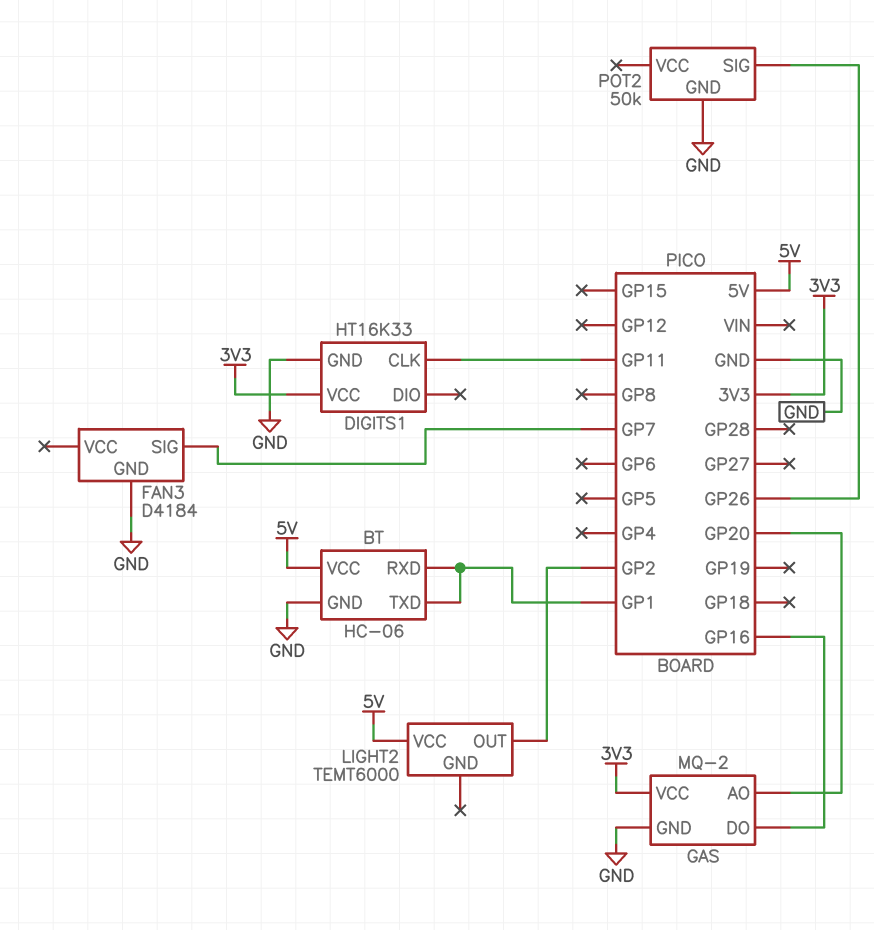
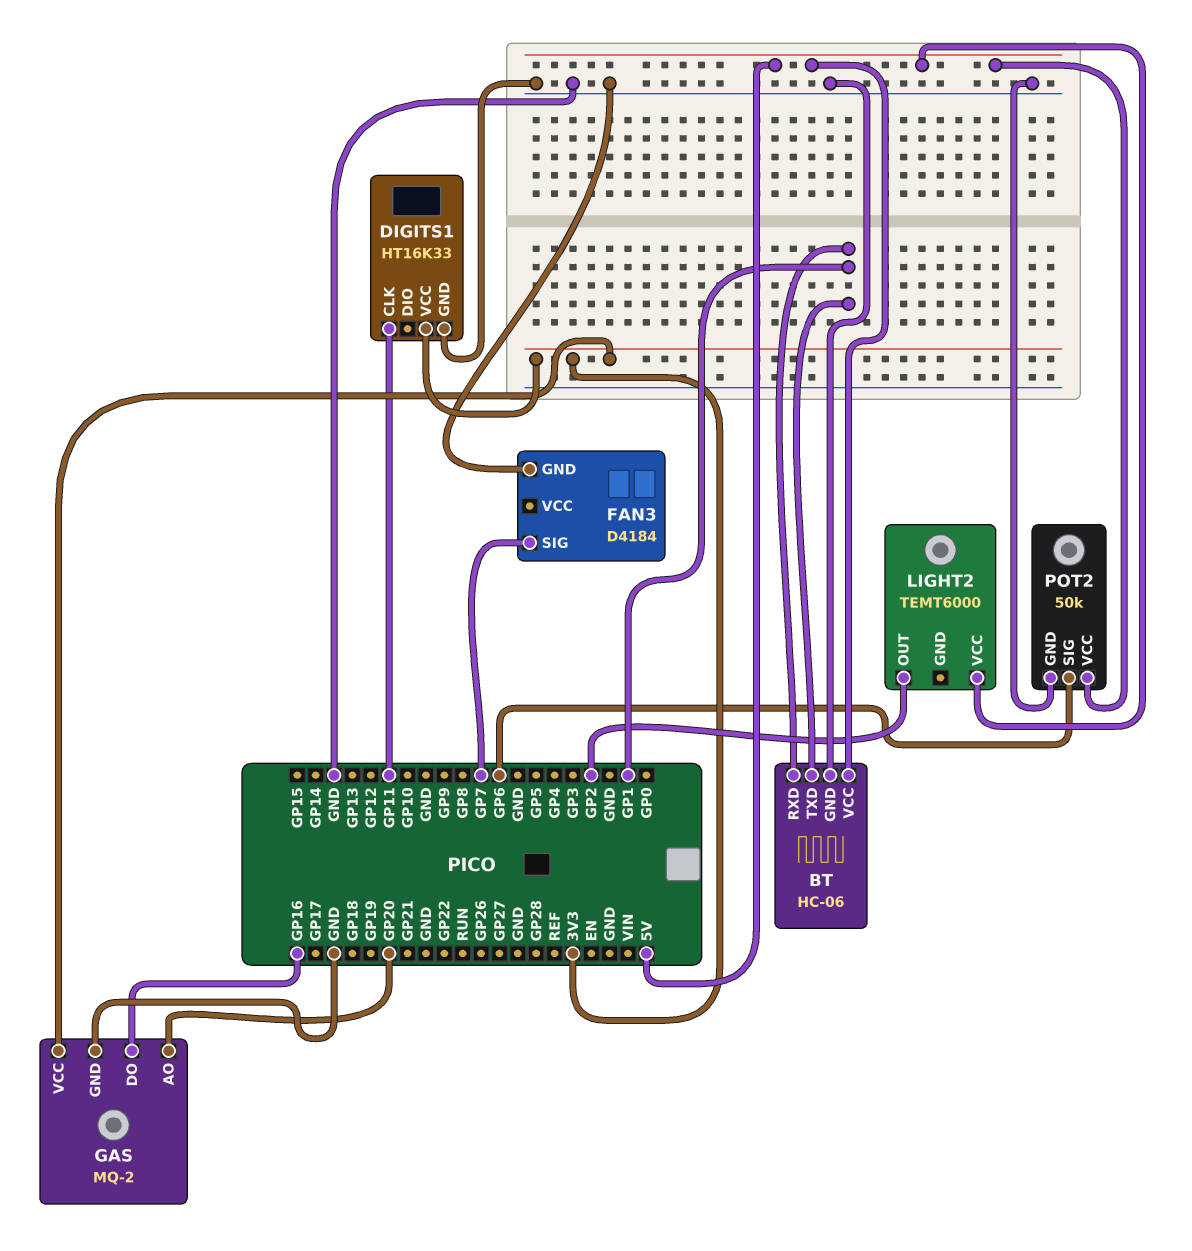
POT2 pin SIG: GP26 -> GP6
POT2 pin VCC: none -> 5V

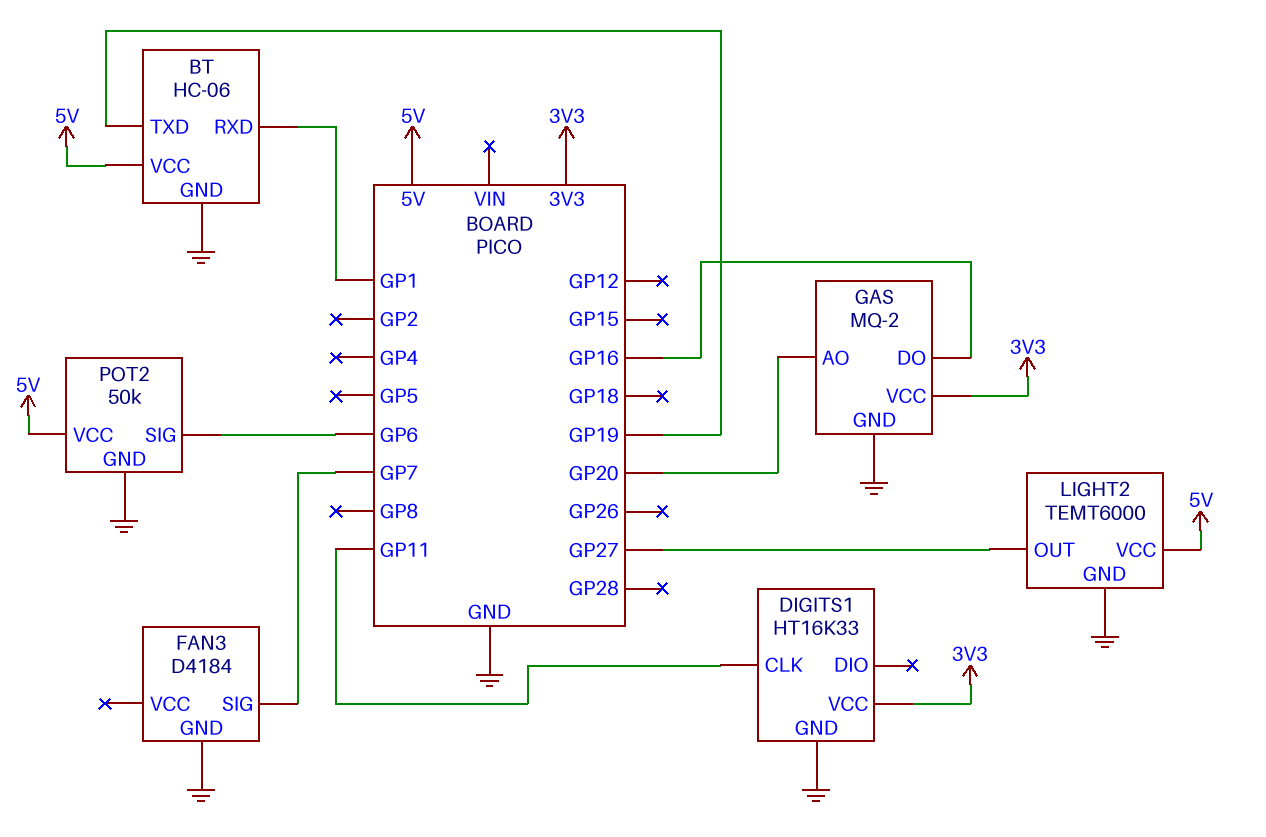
BT pin TXD: GP1 -> GP19
LIGHT2 pin GND: none -> GND
LIGHT2 pin OUT: GP2 -> GP27

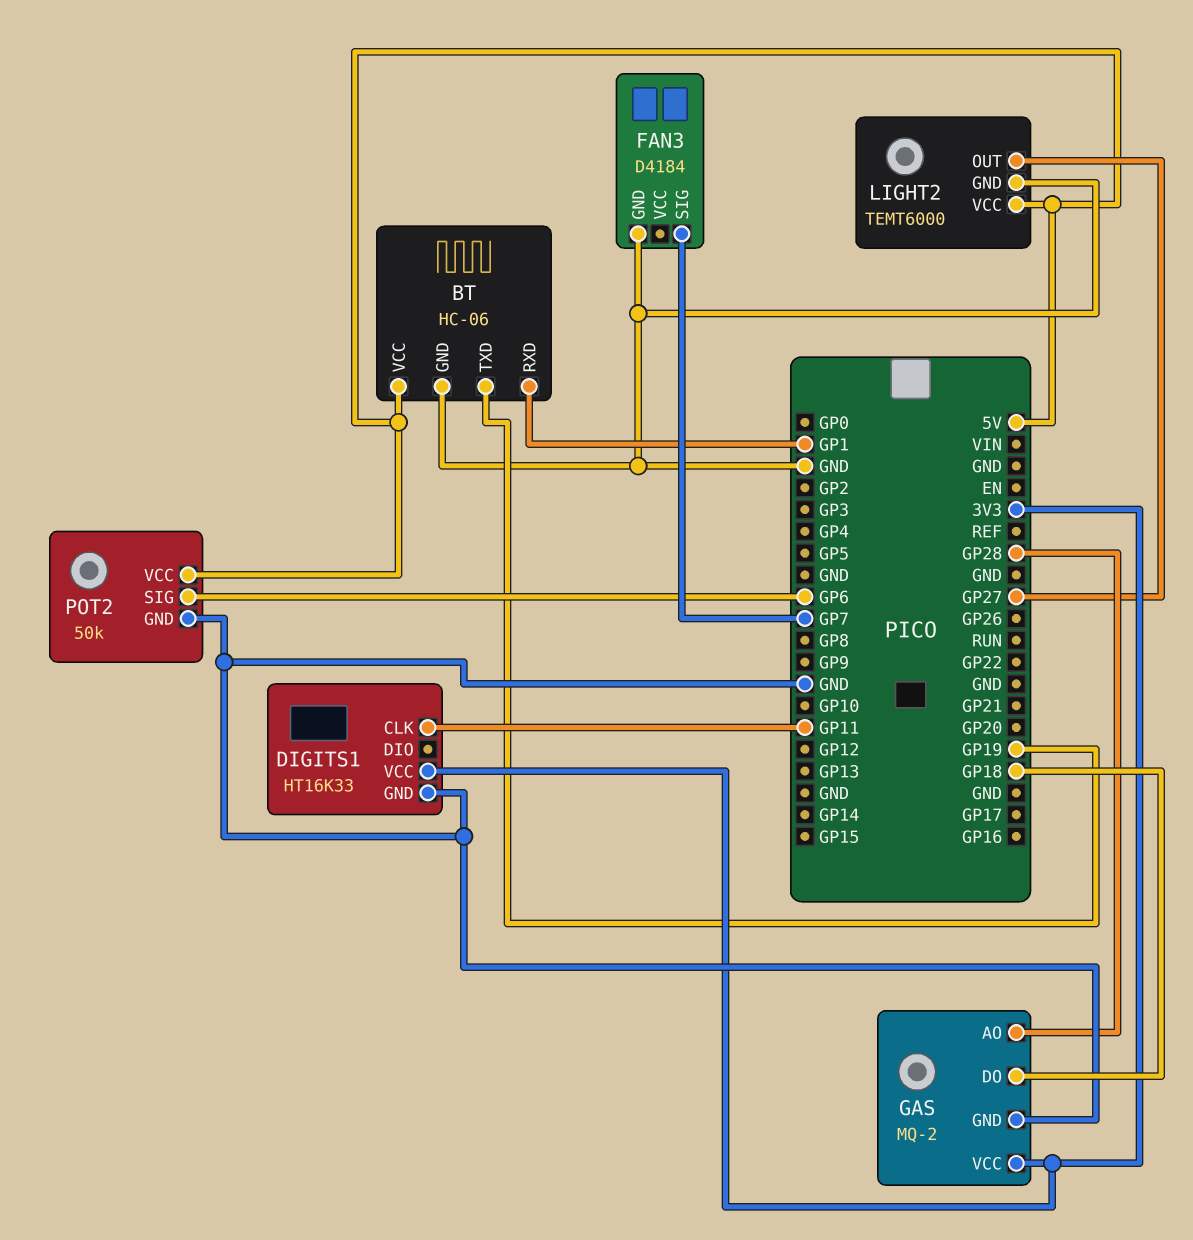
GAS pin AO: GP20 -> GP28
GAS pin DO: GP16 -> GP18

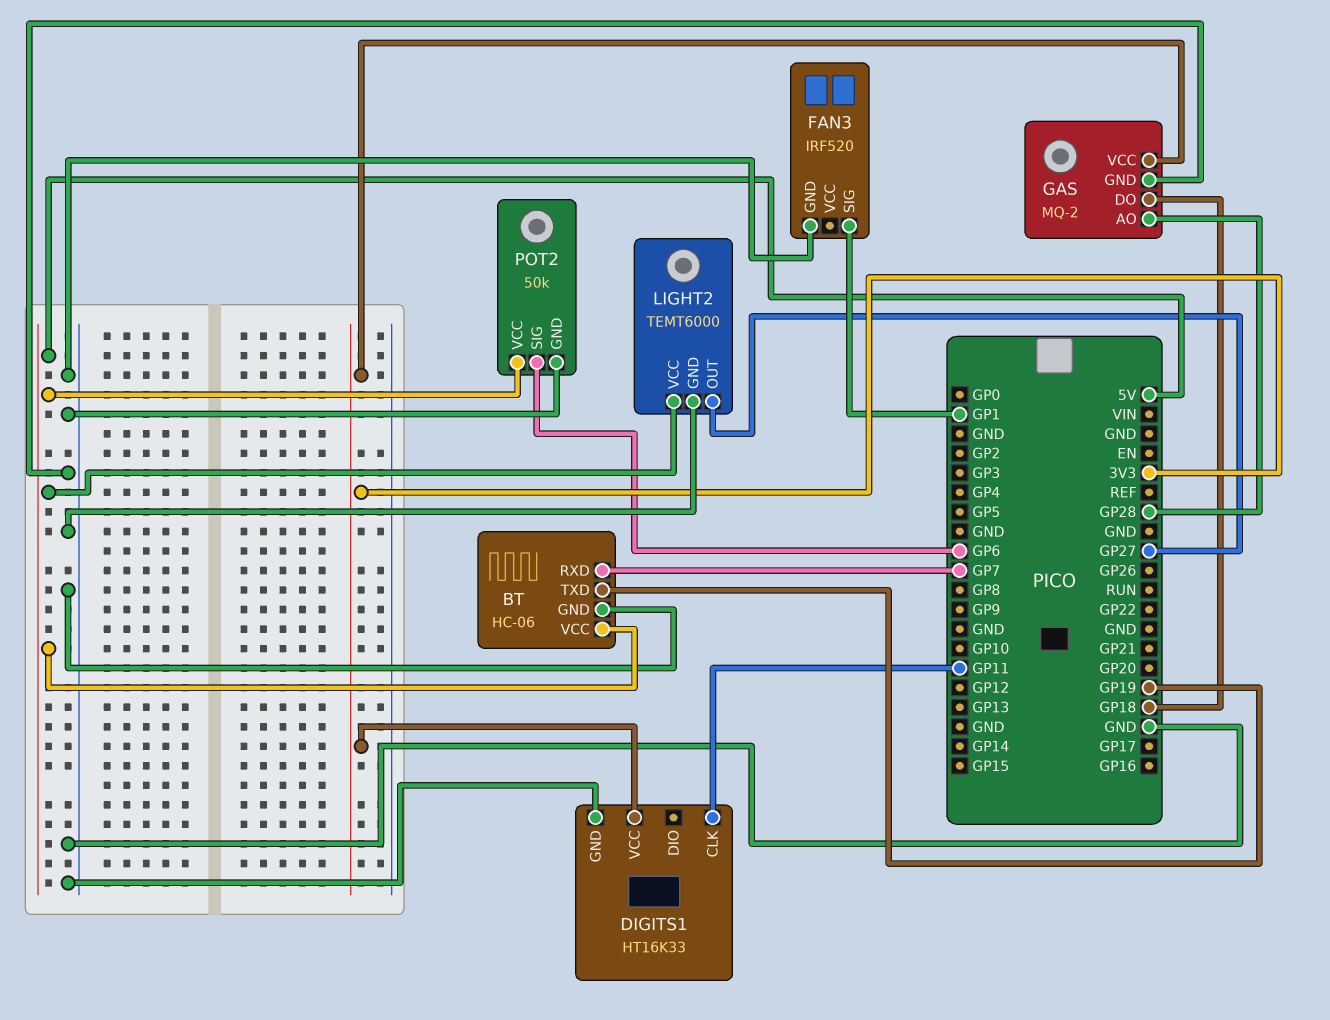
BT pin RXD: GP1 -> GP7
FAN3: D4184 -> IRF520
FAN3 pin SIG: GP7 -> GP1

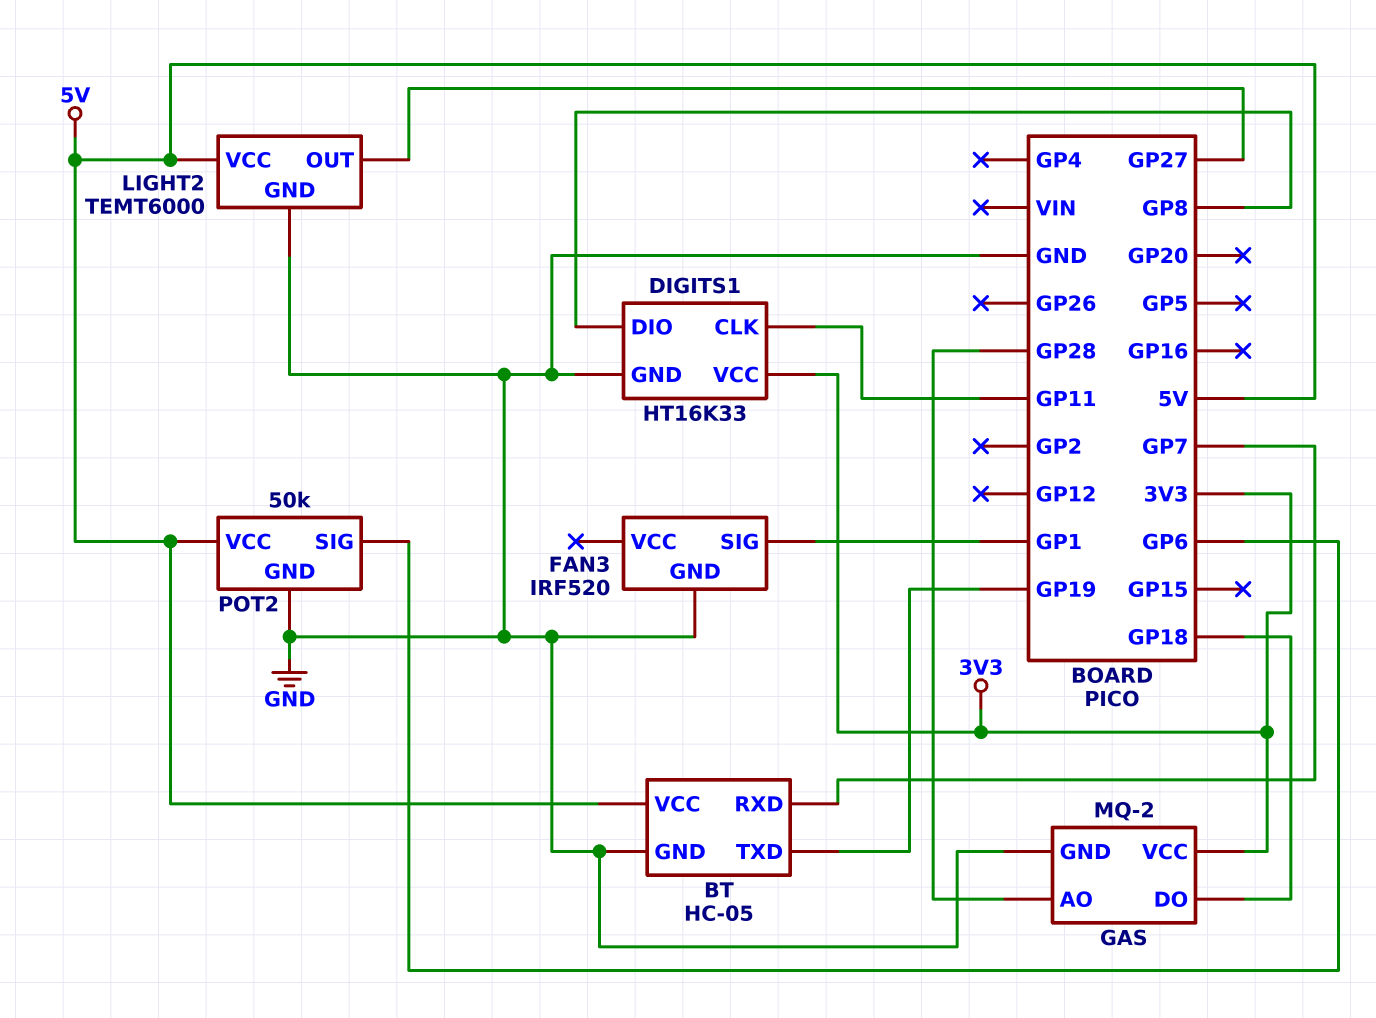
BT: HC-06 -> HC-05
DIGITS1 pin DIO: none -> GP8

